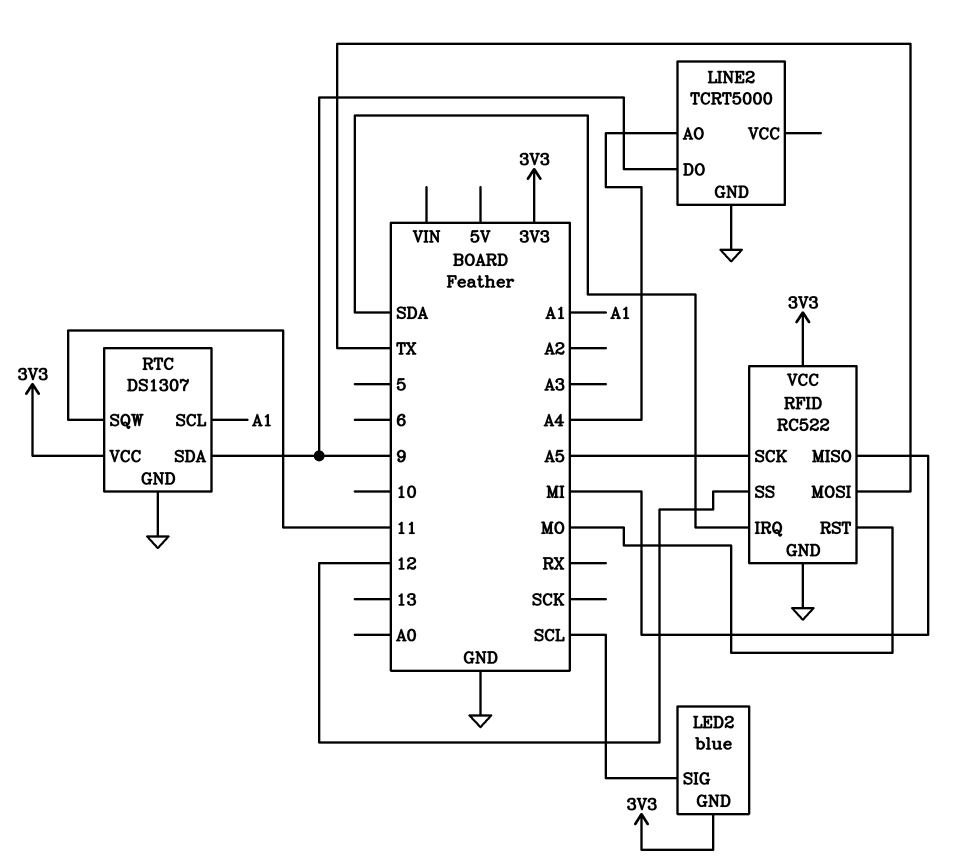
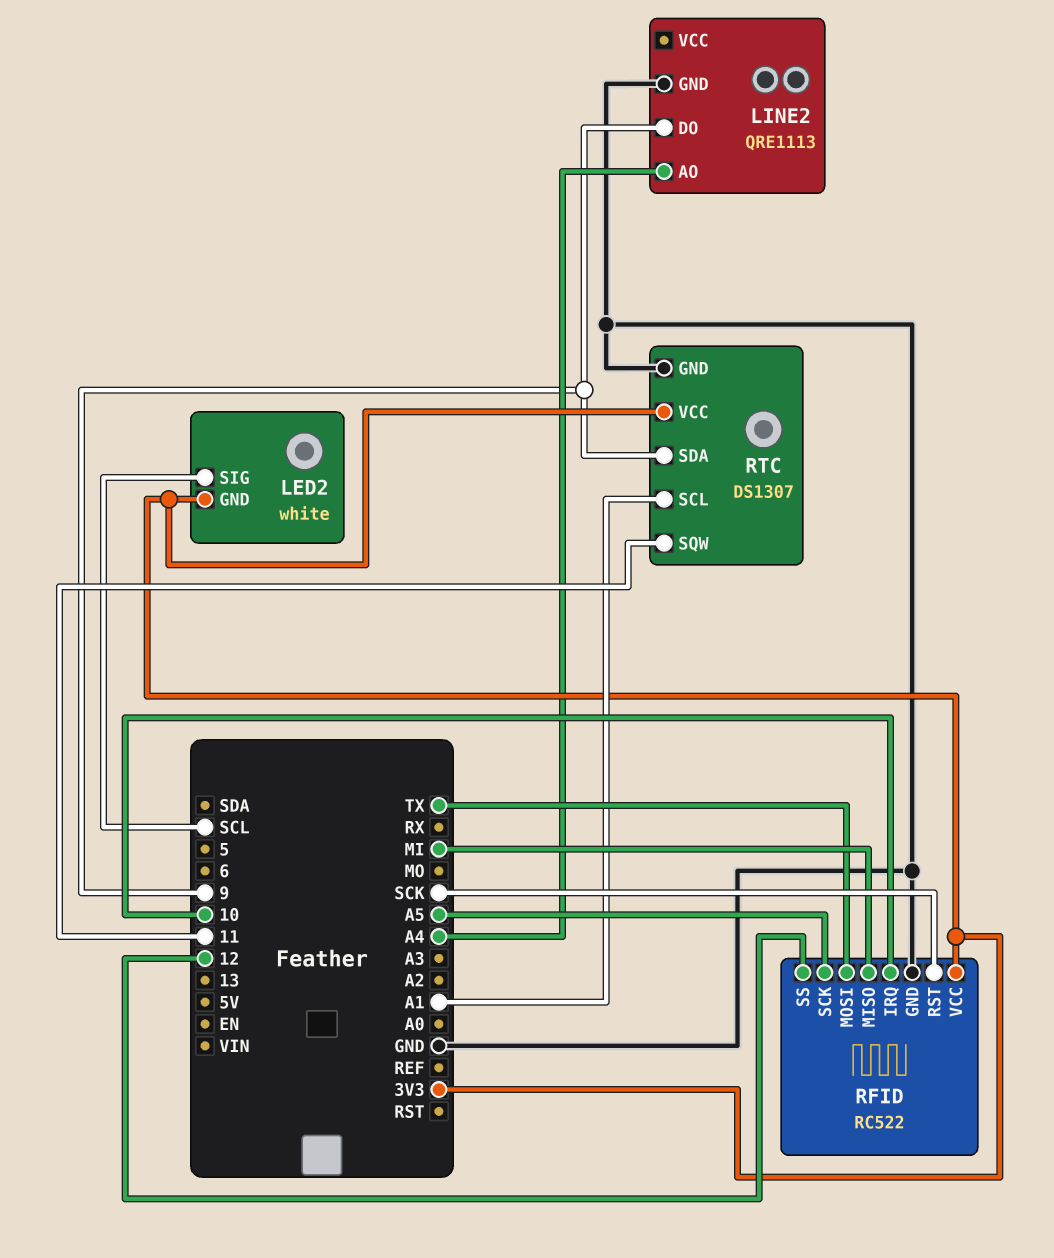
LED2: blue -> white
LINE2: TCRT5000 -> QRE1113
RFID pin IRQ: SDA -> 10
RFID pin RST: MO -> SCK

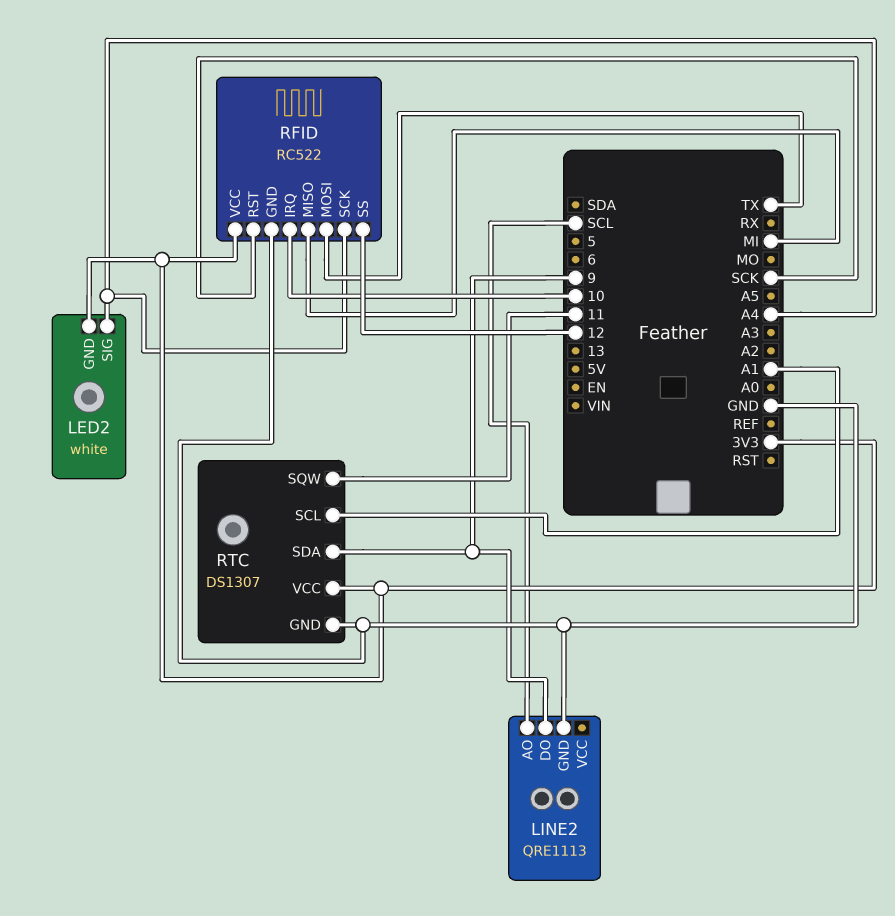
LED2 pin SIG: SCL -> A4
LINE2 pin AO: A4 -> SCL
RFID pin SCK: A5 -> A4

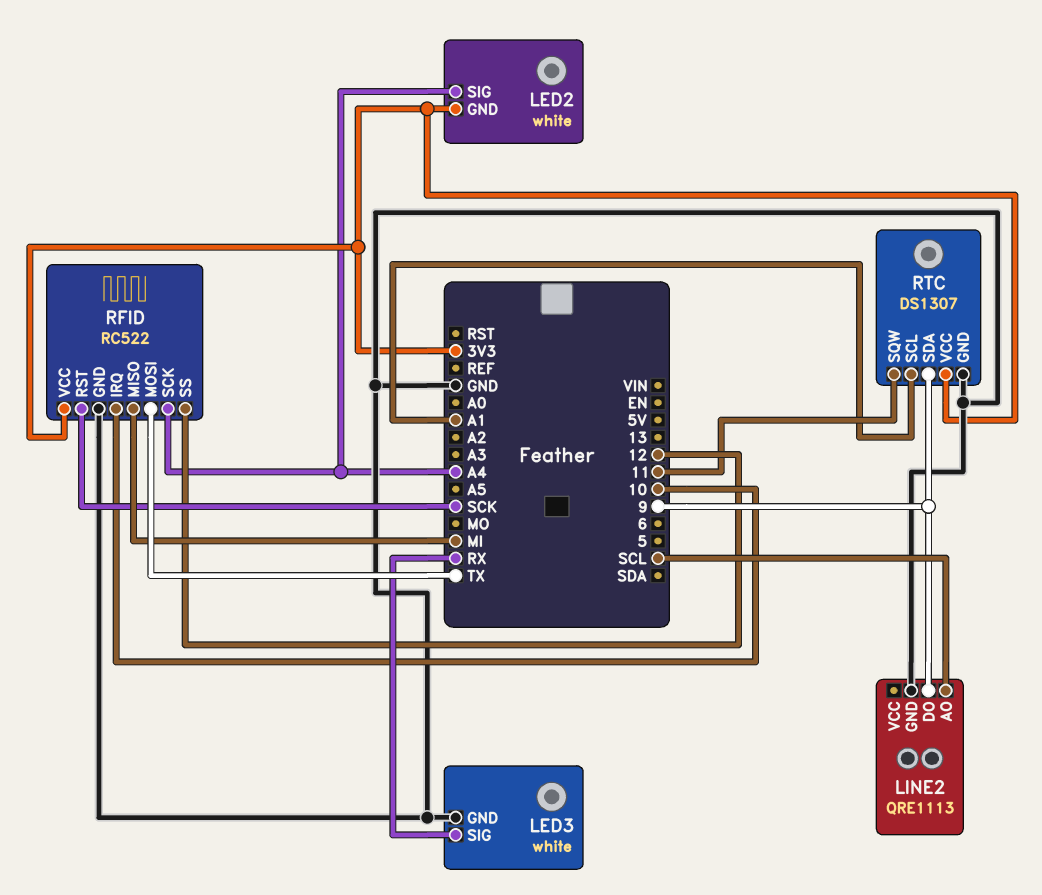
LED3: none -> white
LED3 pin GND: none -> GND
LED3 pin SIG: none -> RX

